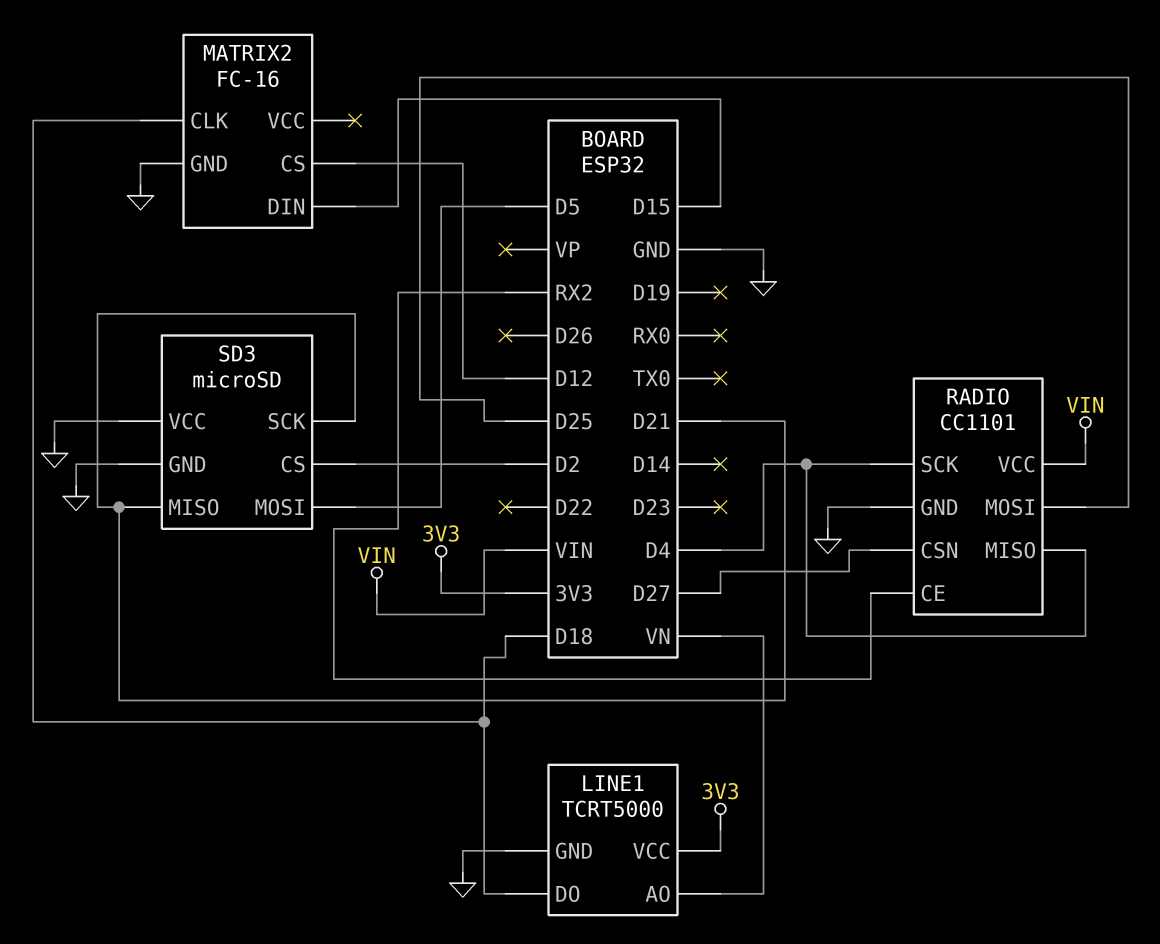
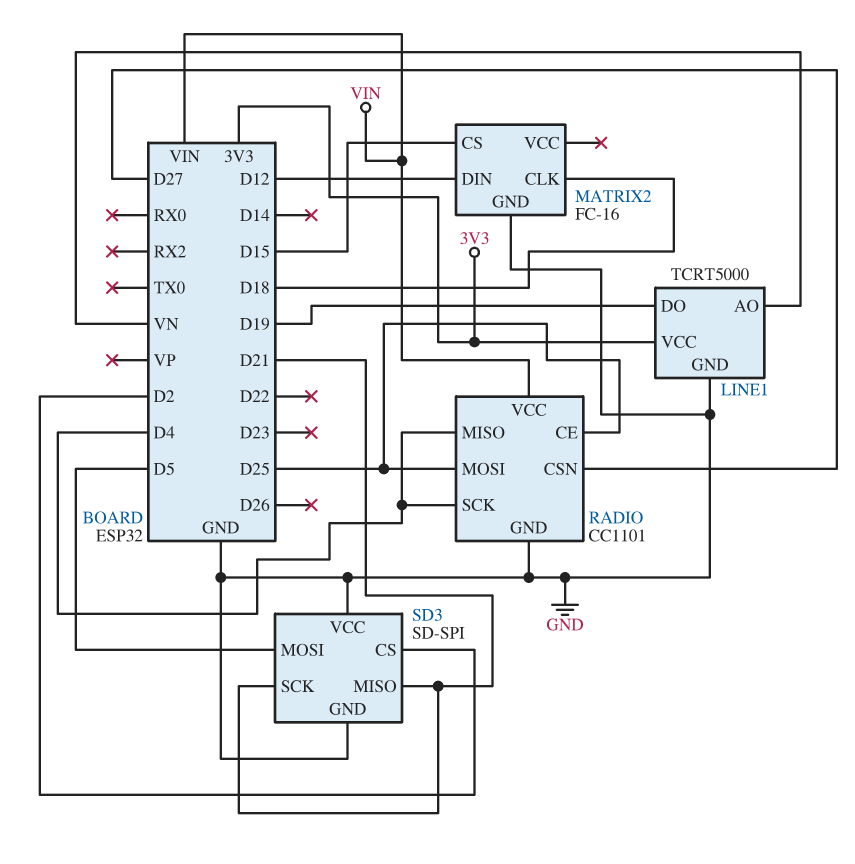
LINE1 pin DO: D18 -> D19
MATRIX2 pin CS: D12 -> D15
MATRIX2 pin DIN: D15 -> D12
RADIO pin CE: RX2 -> D25
SD3: microSD -> SD-SPI

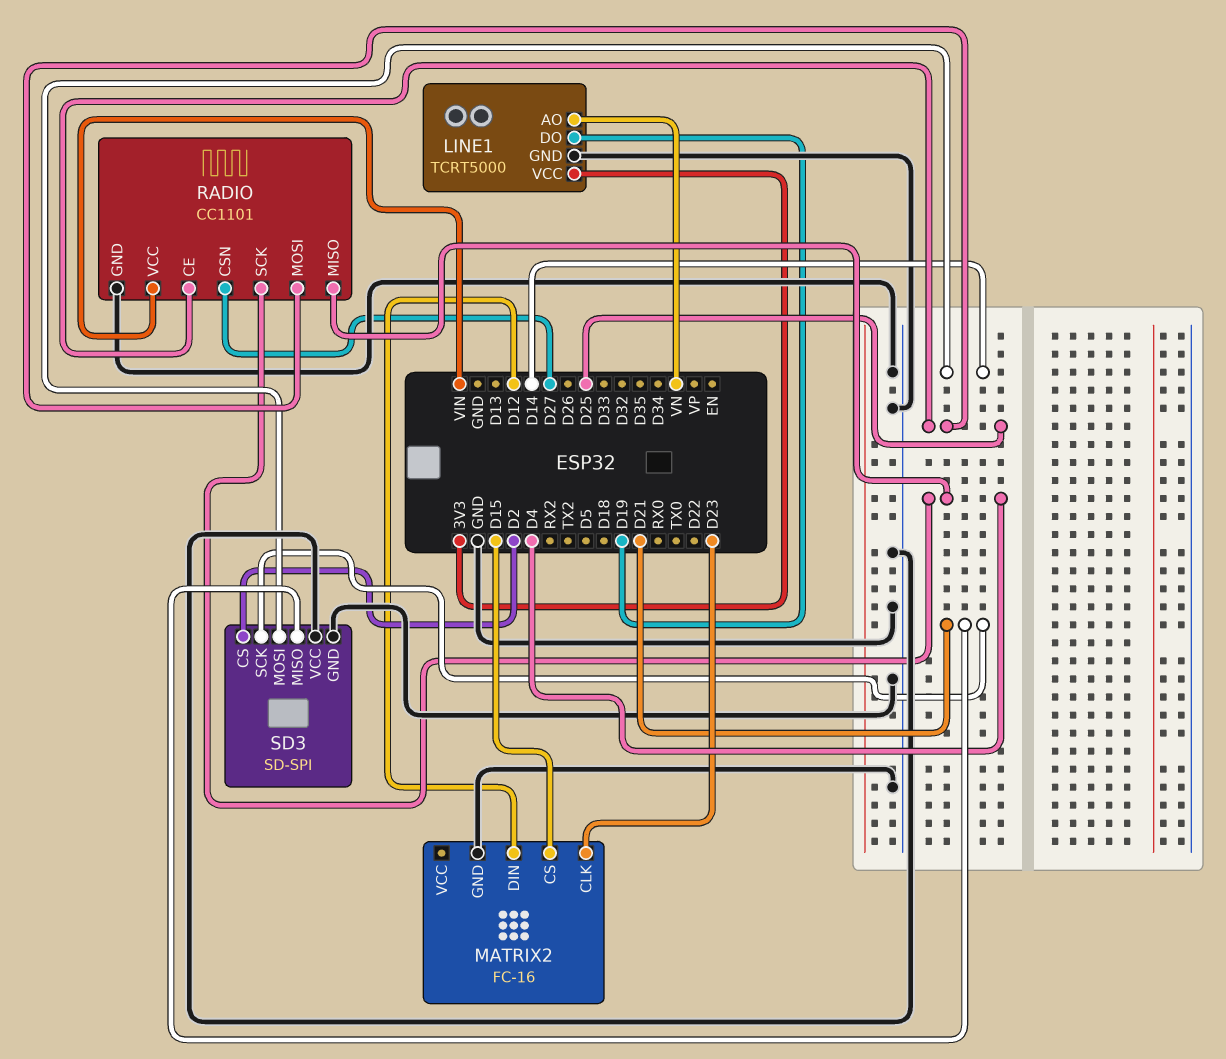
MATRIX2 pin CLK: D18 -> D23
SD3 pin MOSI: D5 -> D14

